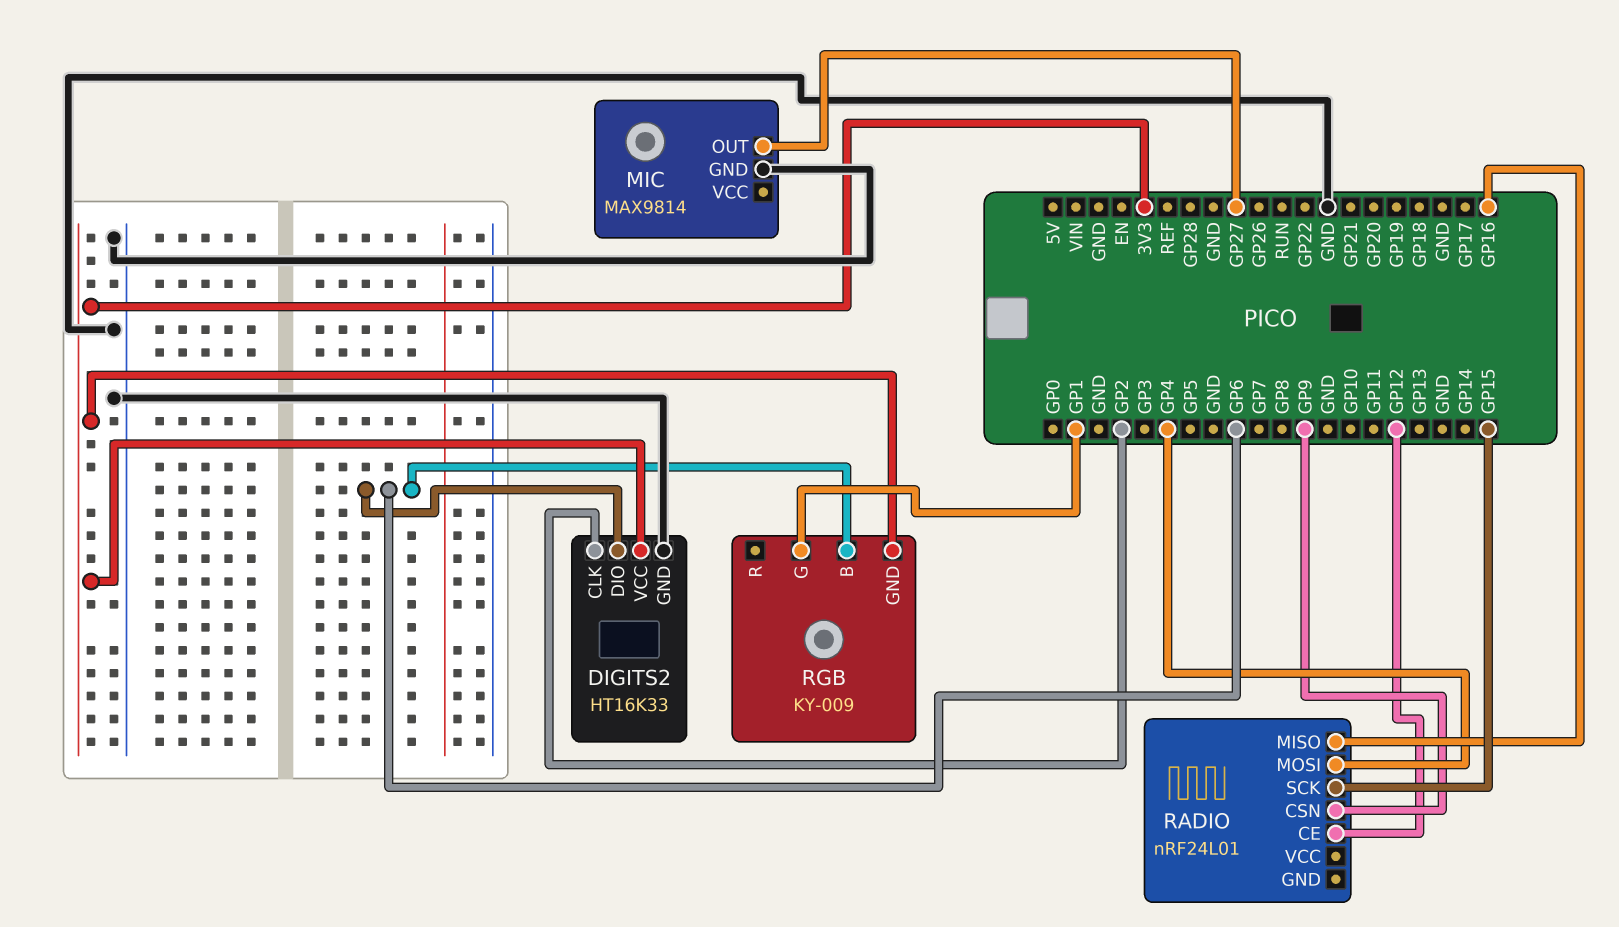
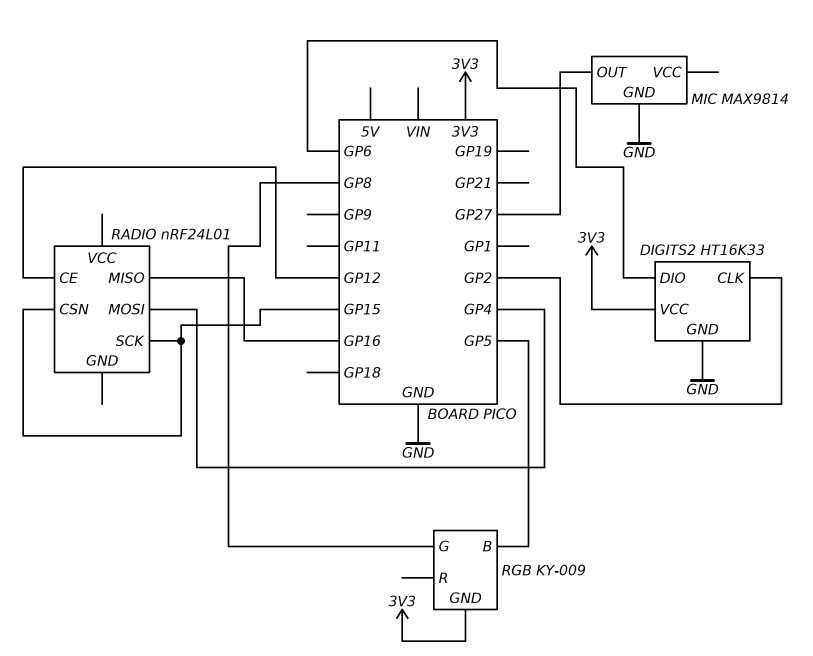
RADIO pin CSN: GP9 -> GP15
RGB pin B: GP6 -> GP5
RGB pin G: GP1 -> GP8

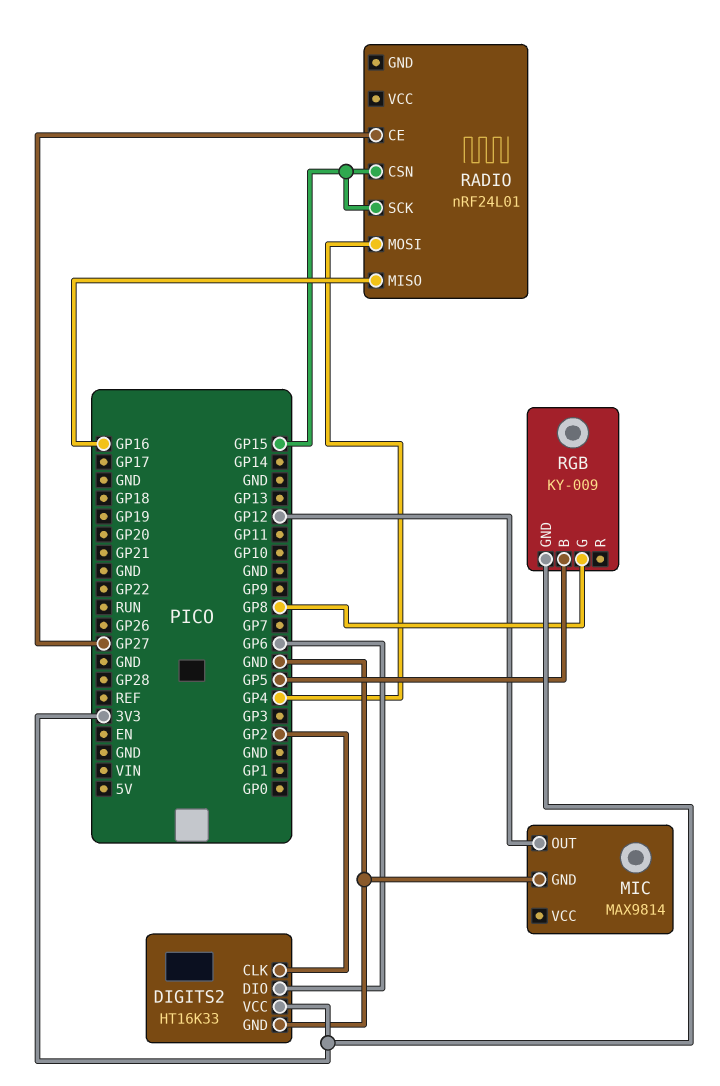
MIC pin OUT: GP27 -> GP12
RADIO pin CE: GP12 -> GP27

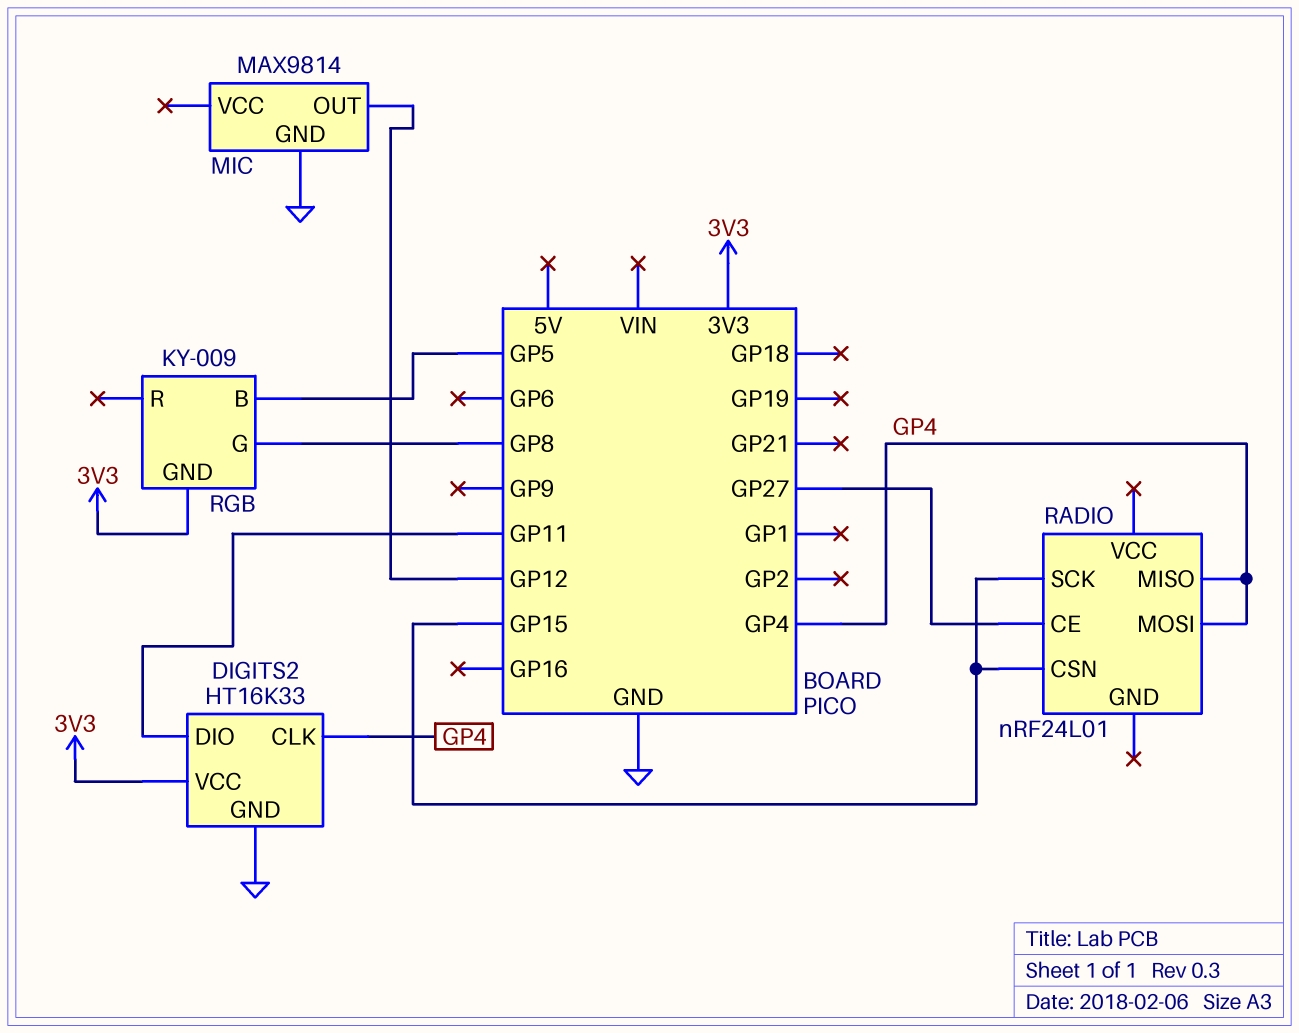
DIGITS2 pin CLK: GP2 -> GP4
DIGITS2 pin DIO: GP6 -> GP11
RADIO pin MISO: GP16 -> GP4

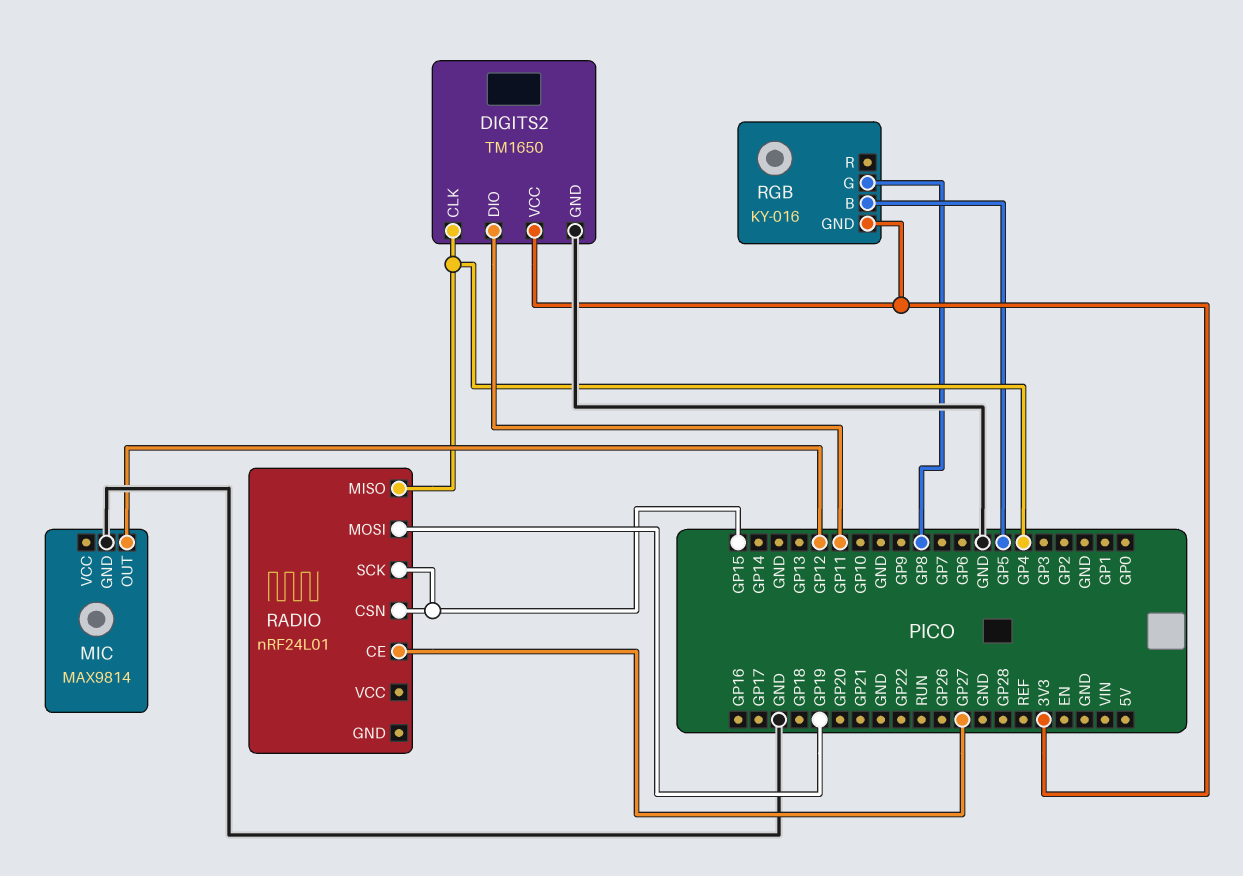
DIGITS2: HT16K33 -> TM1650
RADIO pin MOSI: GP4 -> GP19
RGB: KY-009 -> KY-016

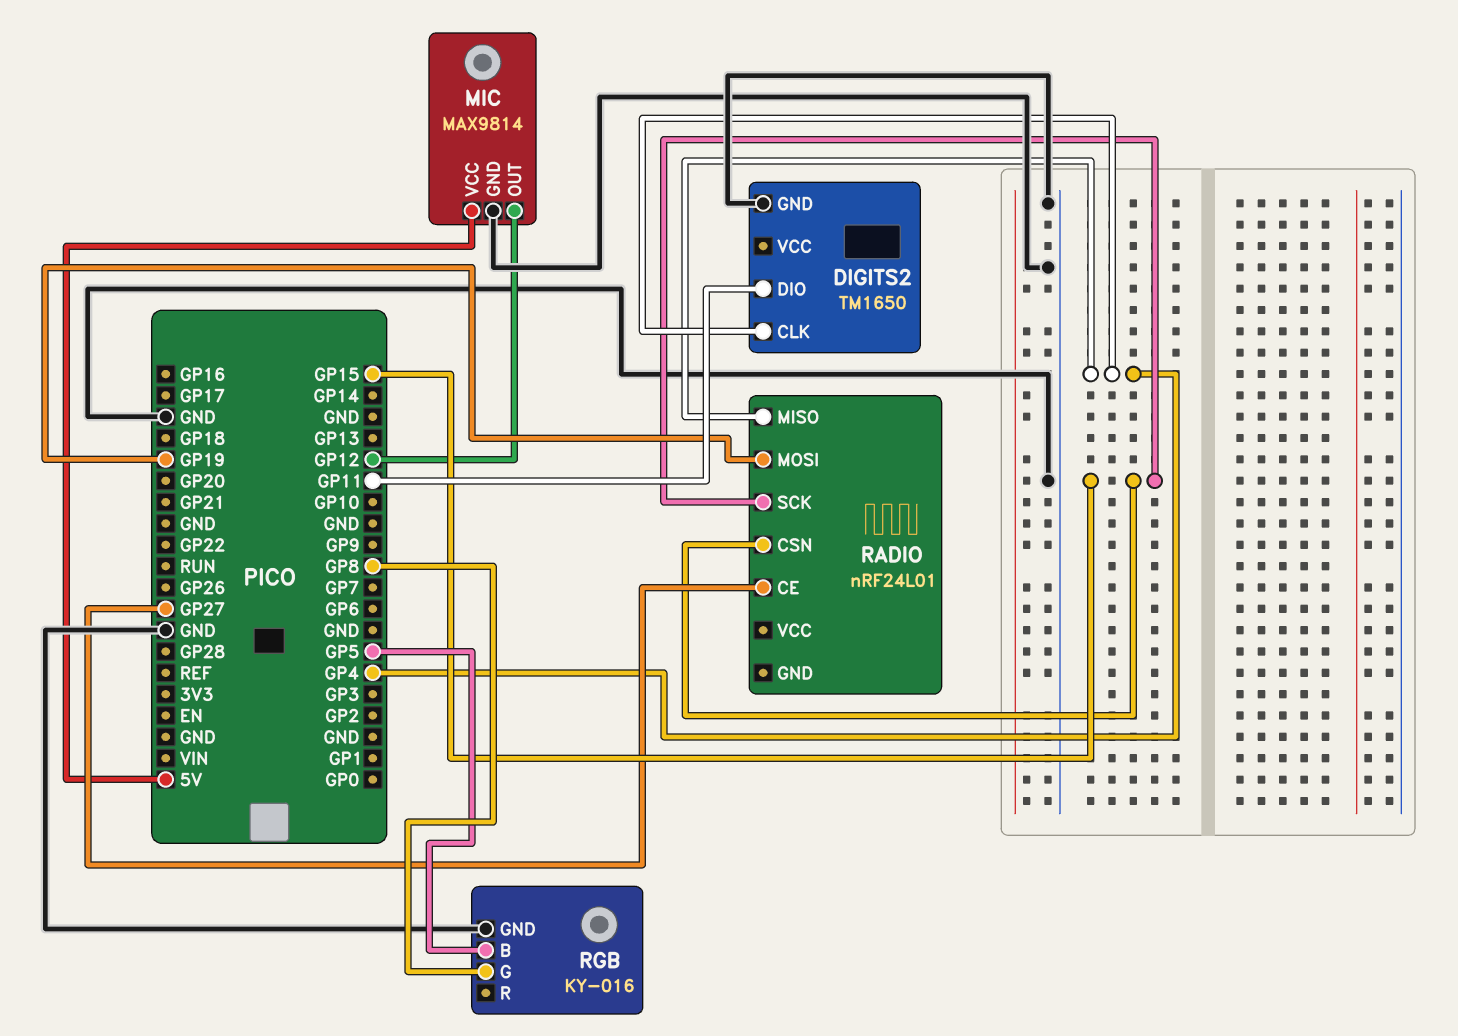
DIGITS2 pin VCC: 3V3 -> none
MIC pin VCC: none -> 5V
RGB pin GND: 3V3 -> GND

